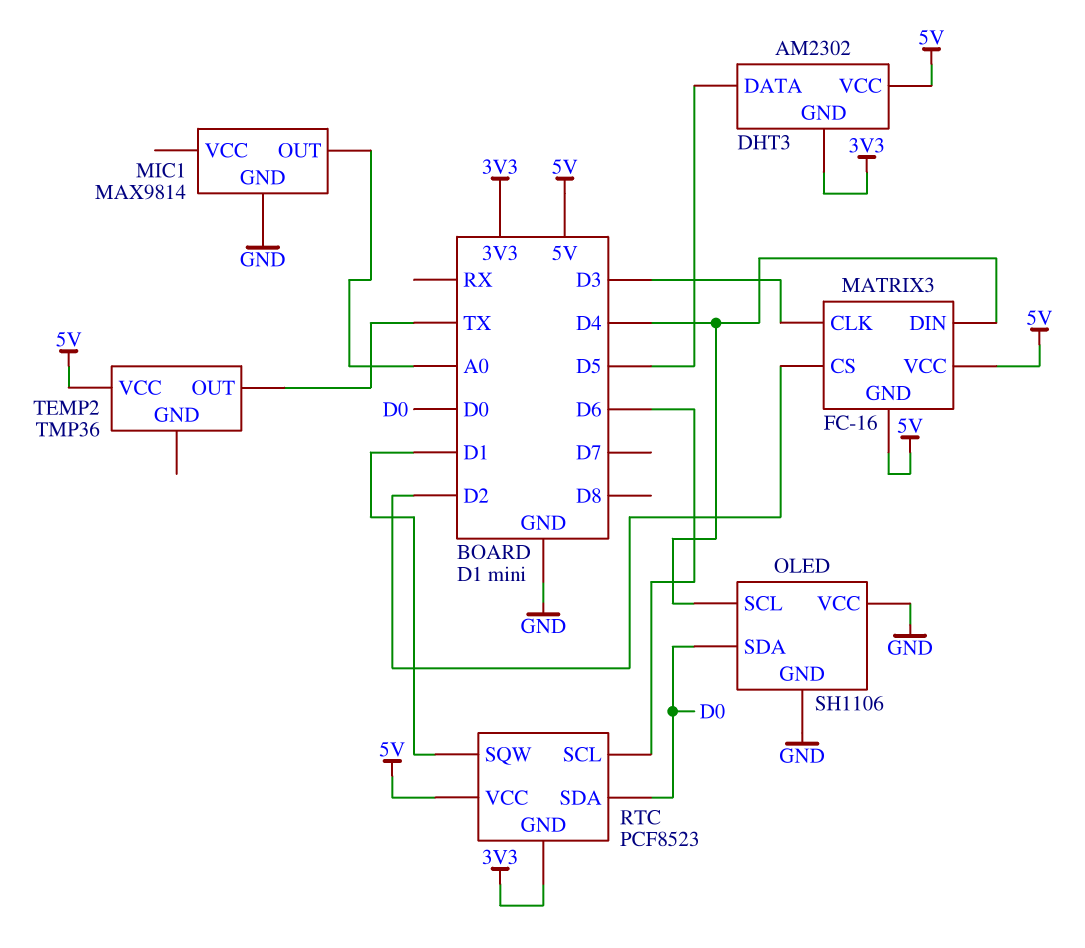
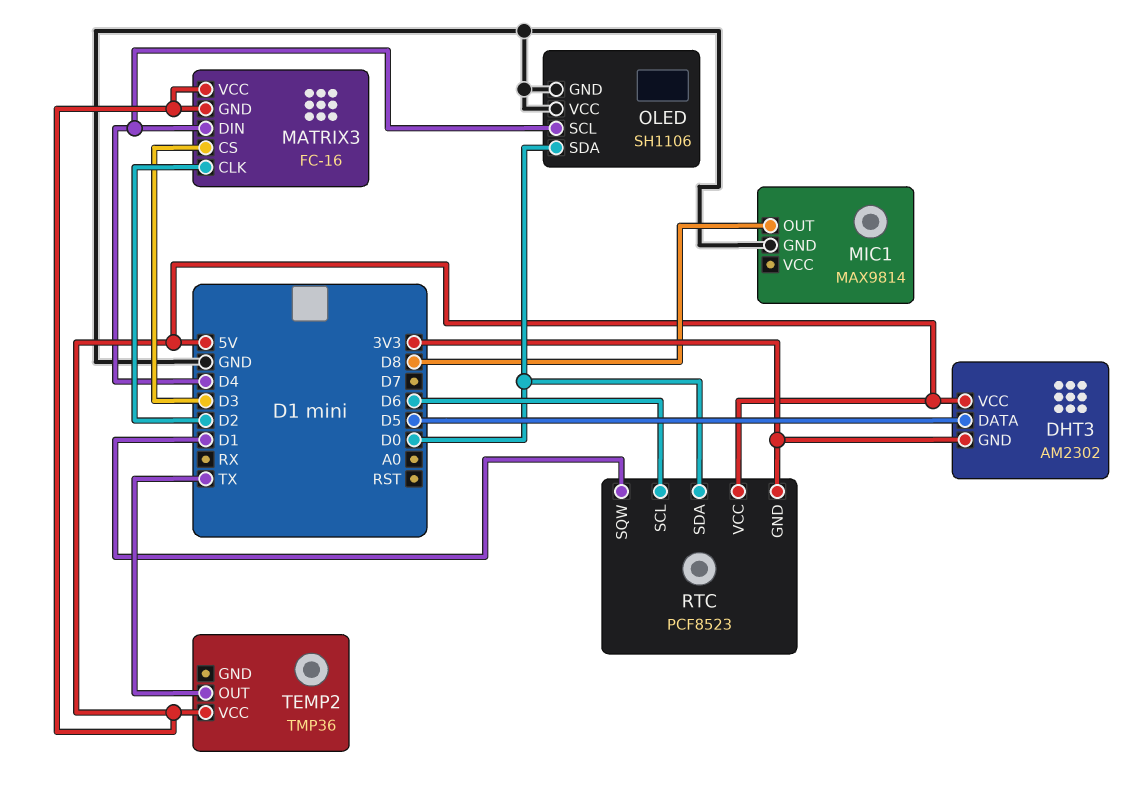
MATRIX3 pin CLK: D3 -> D2
MATRIX3 pin CS: D2 -> D3
MIC1 pin OUT: A0 -> D8

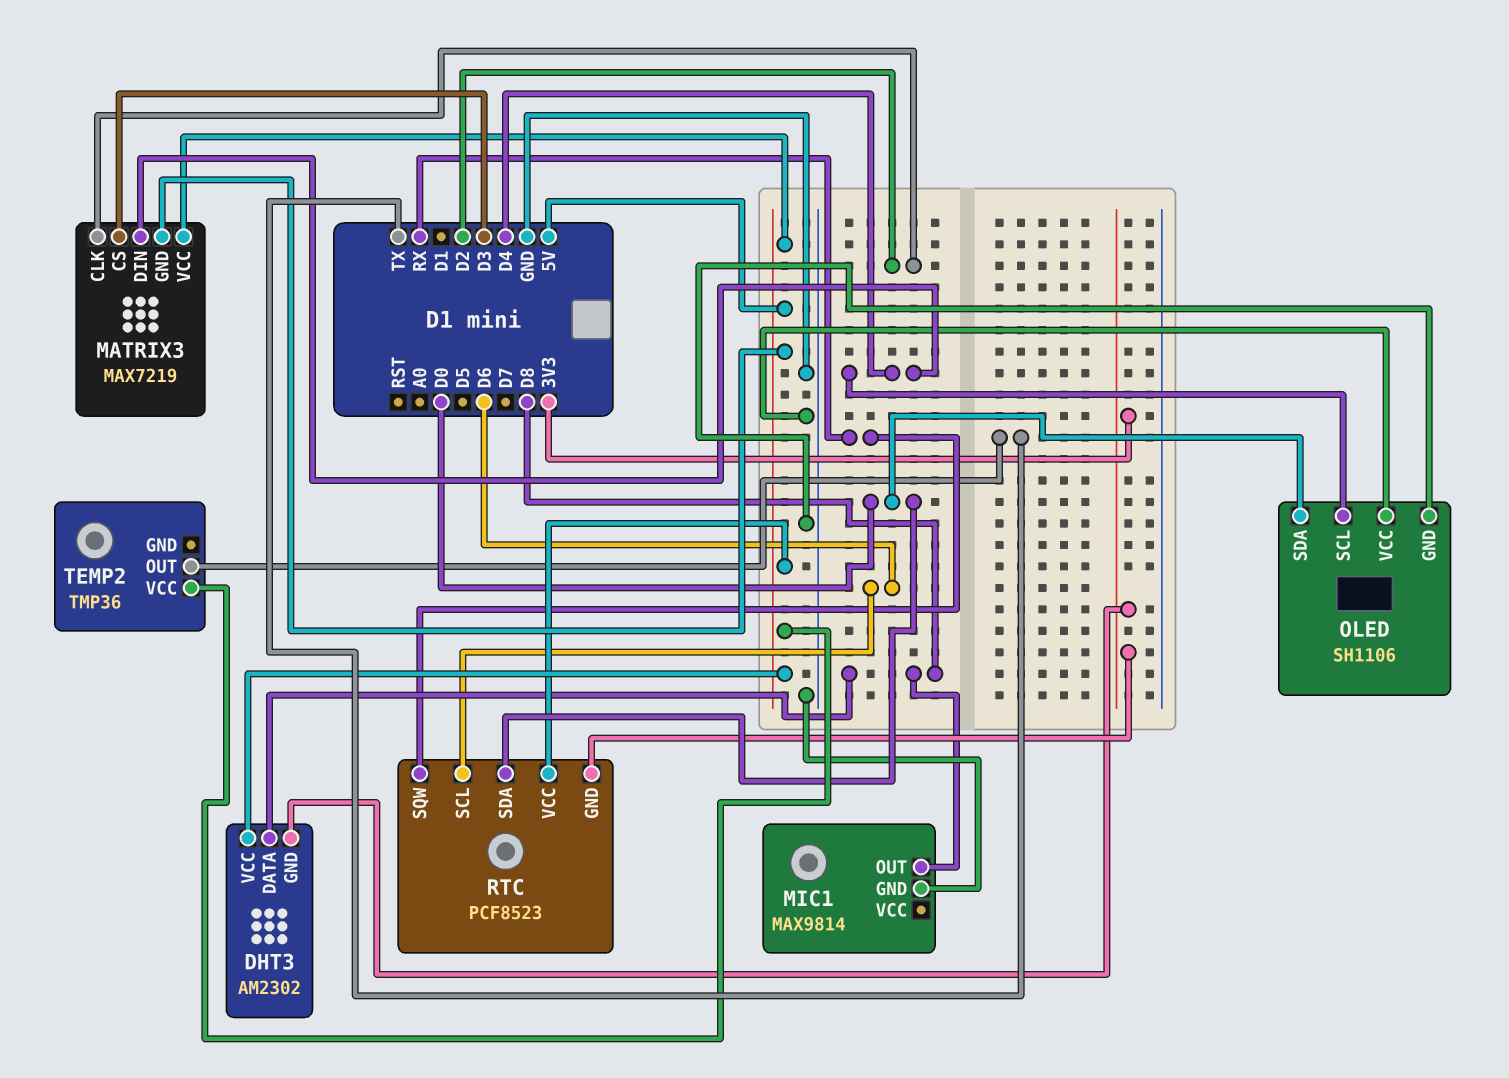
DHT3 pin DATA: D5 -> D8
MATRIX3: FC-16 -> MAX7219
RTC pin SQW: D1 -> RX

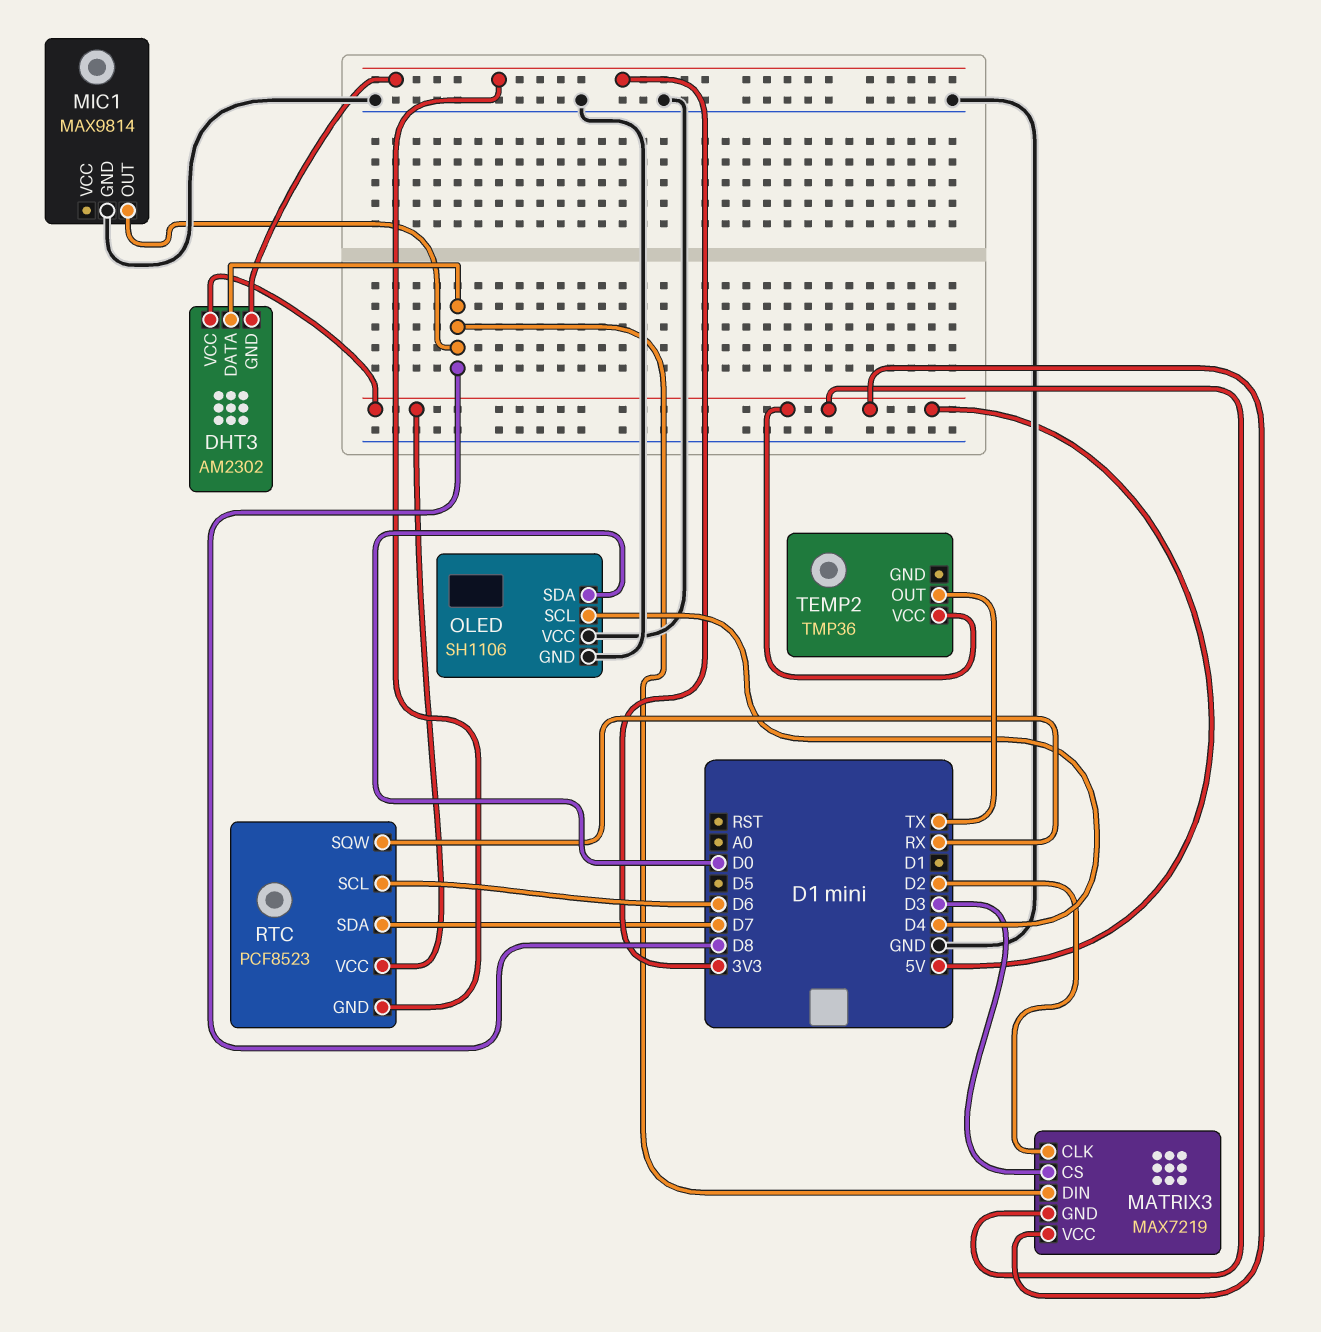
MATRIX3 pin DIN: D4 -> D8
RTC pin SDA: D0 -> D7

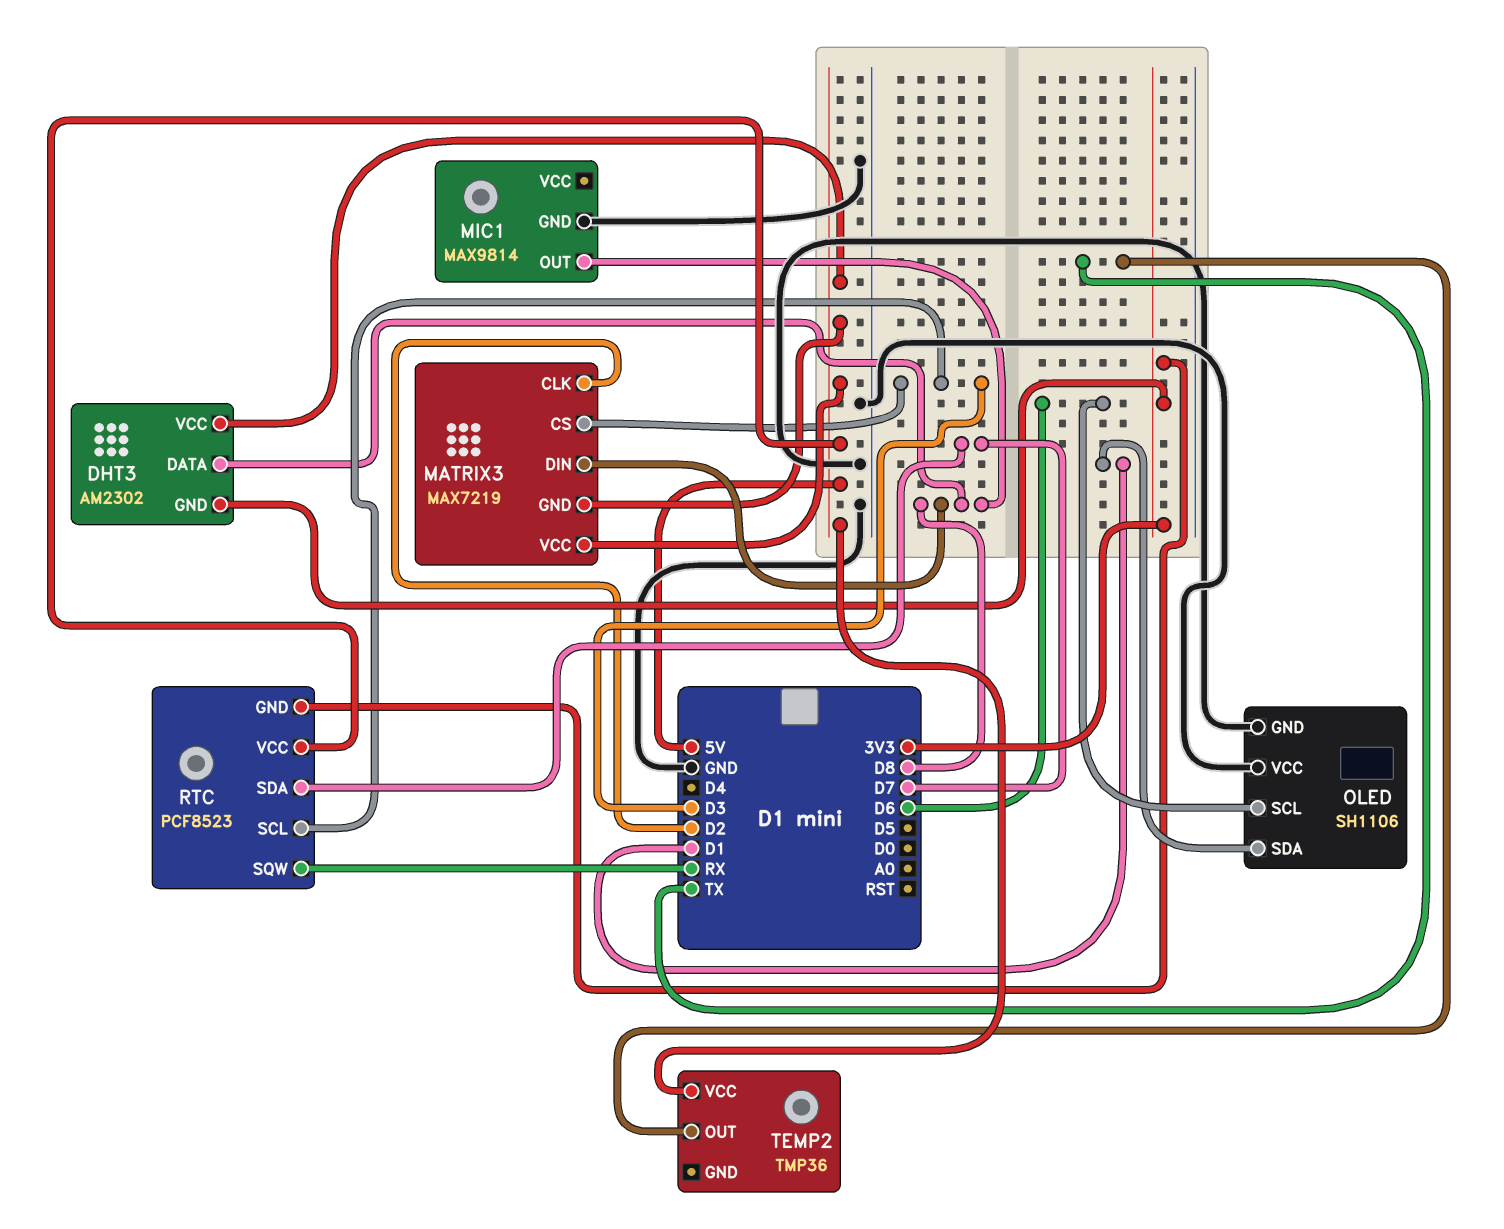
OLED pin SCL: D4 -> D6
OLED pin SDA: D0 -> D1
RTC pin SCL: D6 -> D3

